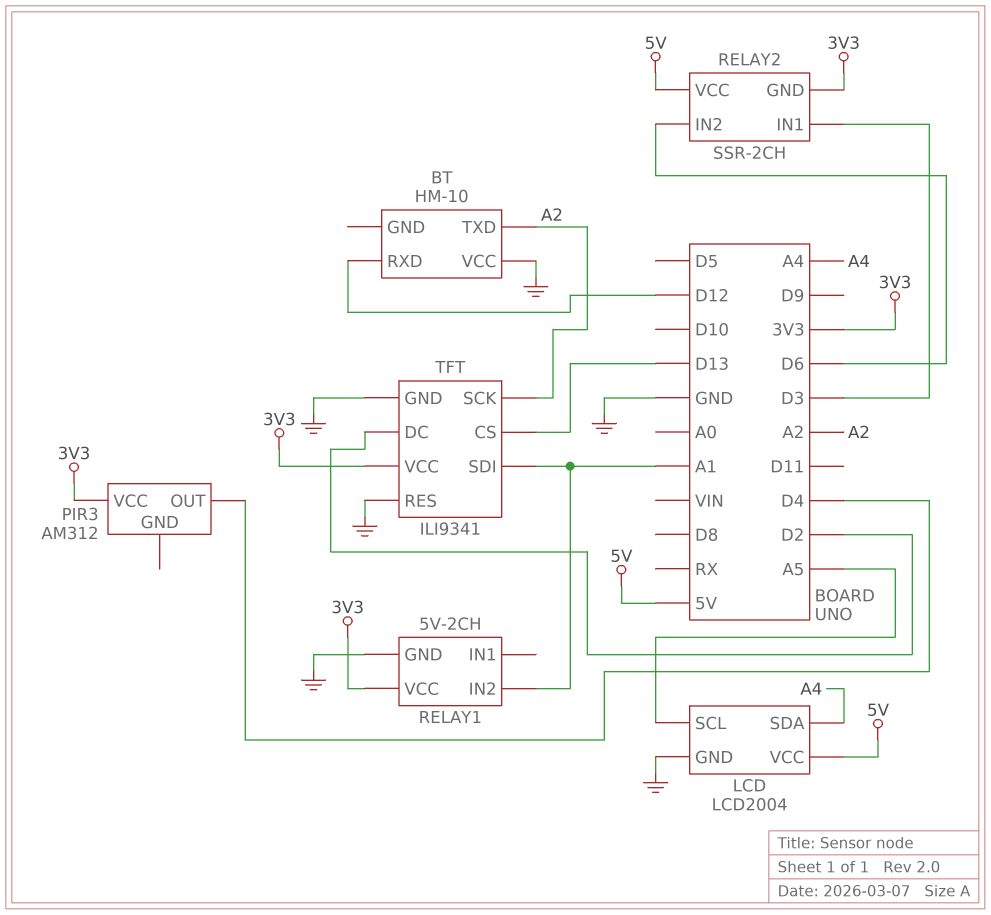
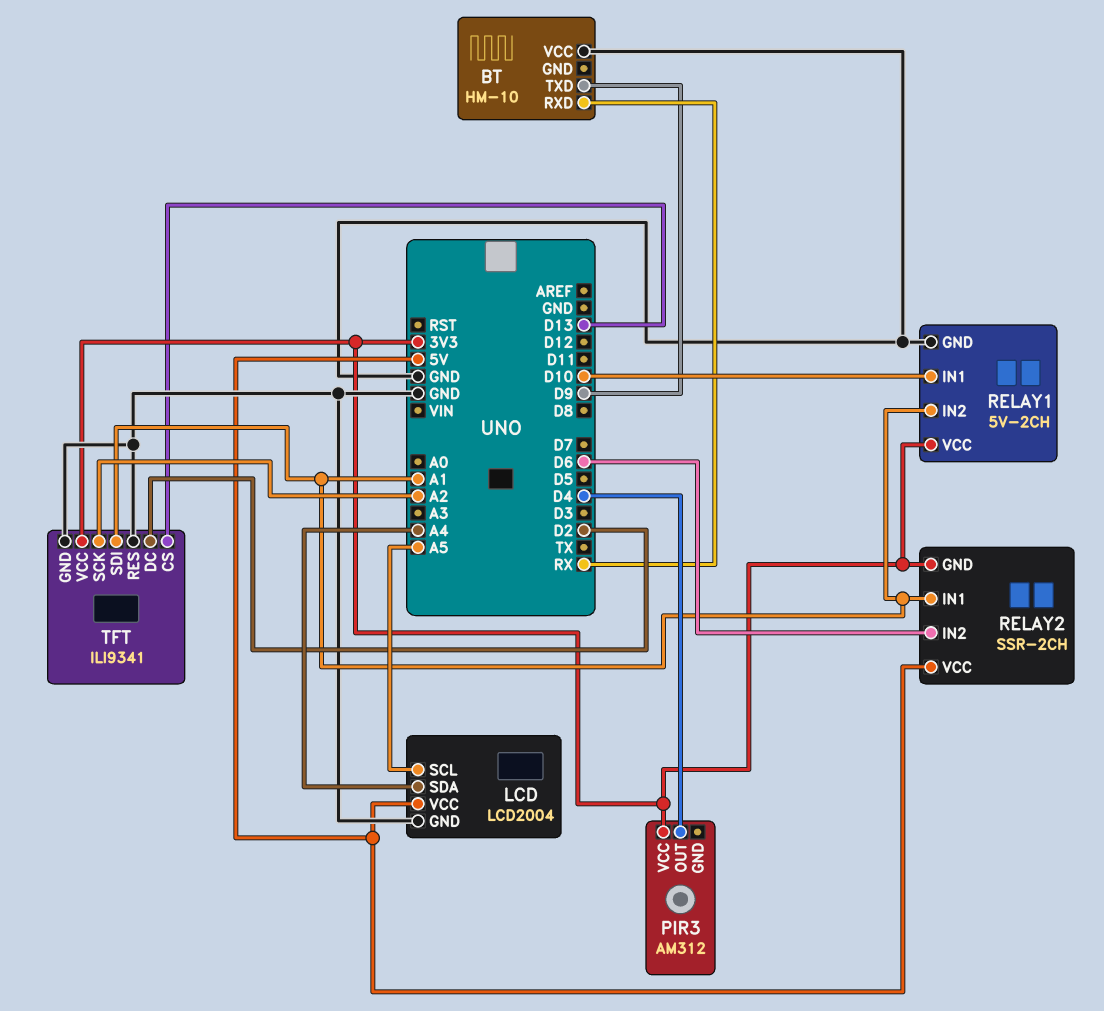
BT pin RXD: D12 -> RX
BT pin TXD: A2 -> D9
RELAY1 pin IN1: none -> D10
RELAY2 pin IN1: D3 -> A1

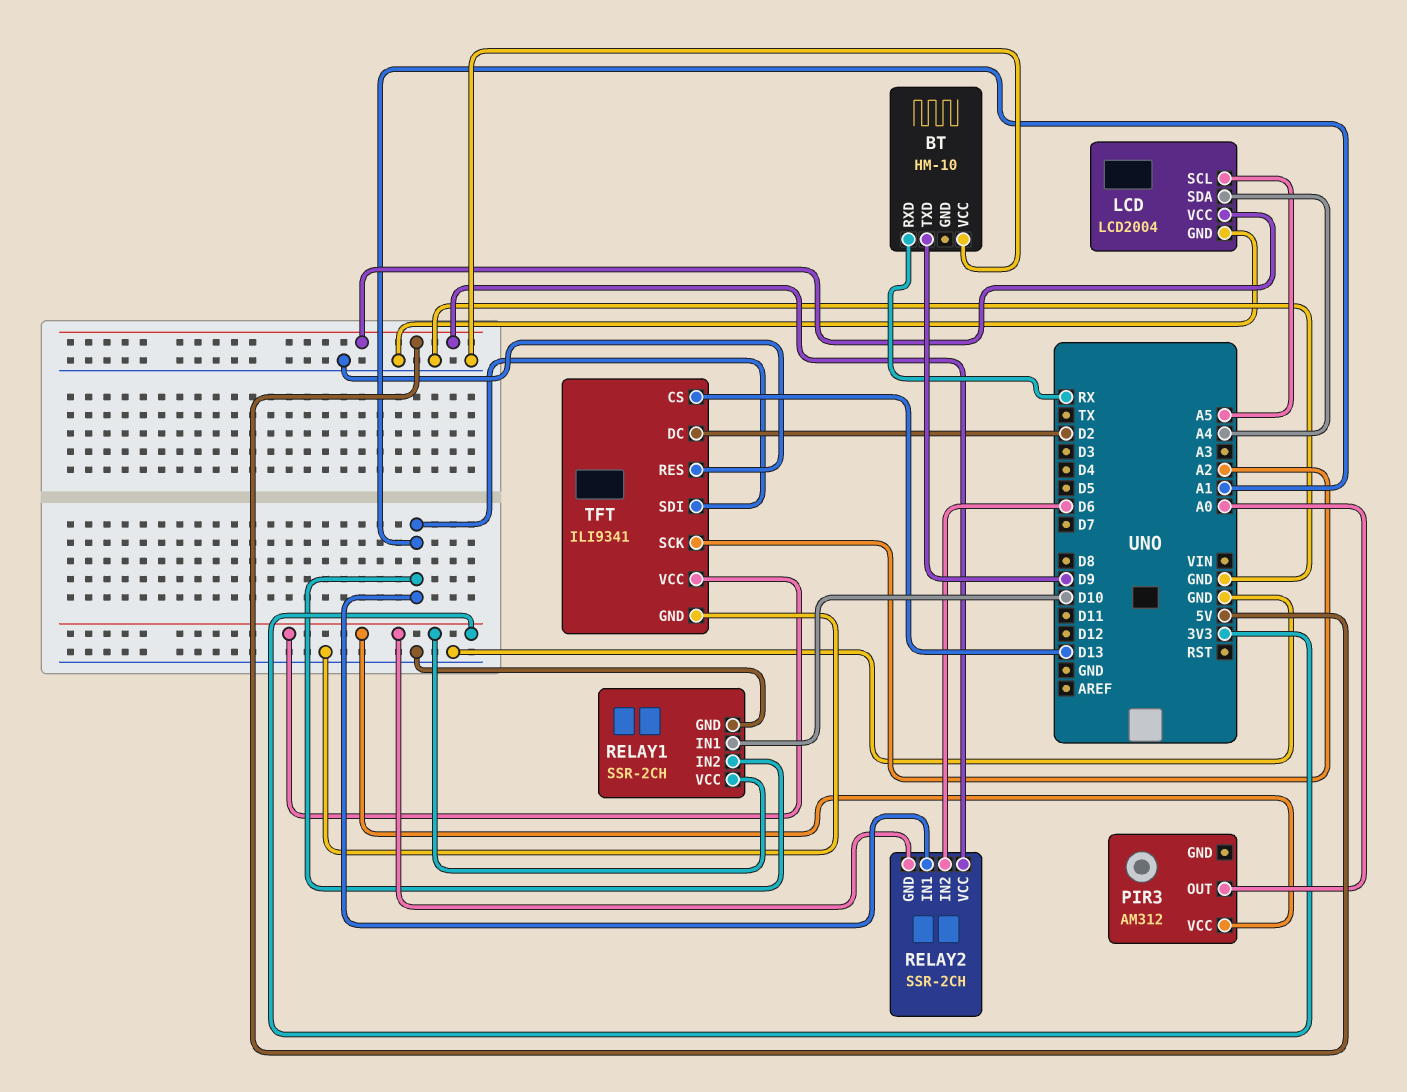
PIR3 pin OUT: D4 -> A0
RELAY1: 5V-2CH -> SSR-2CH

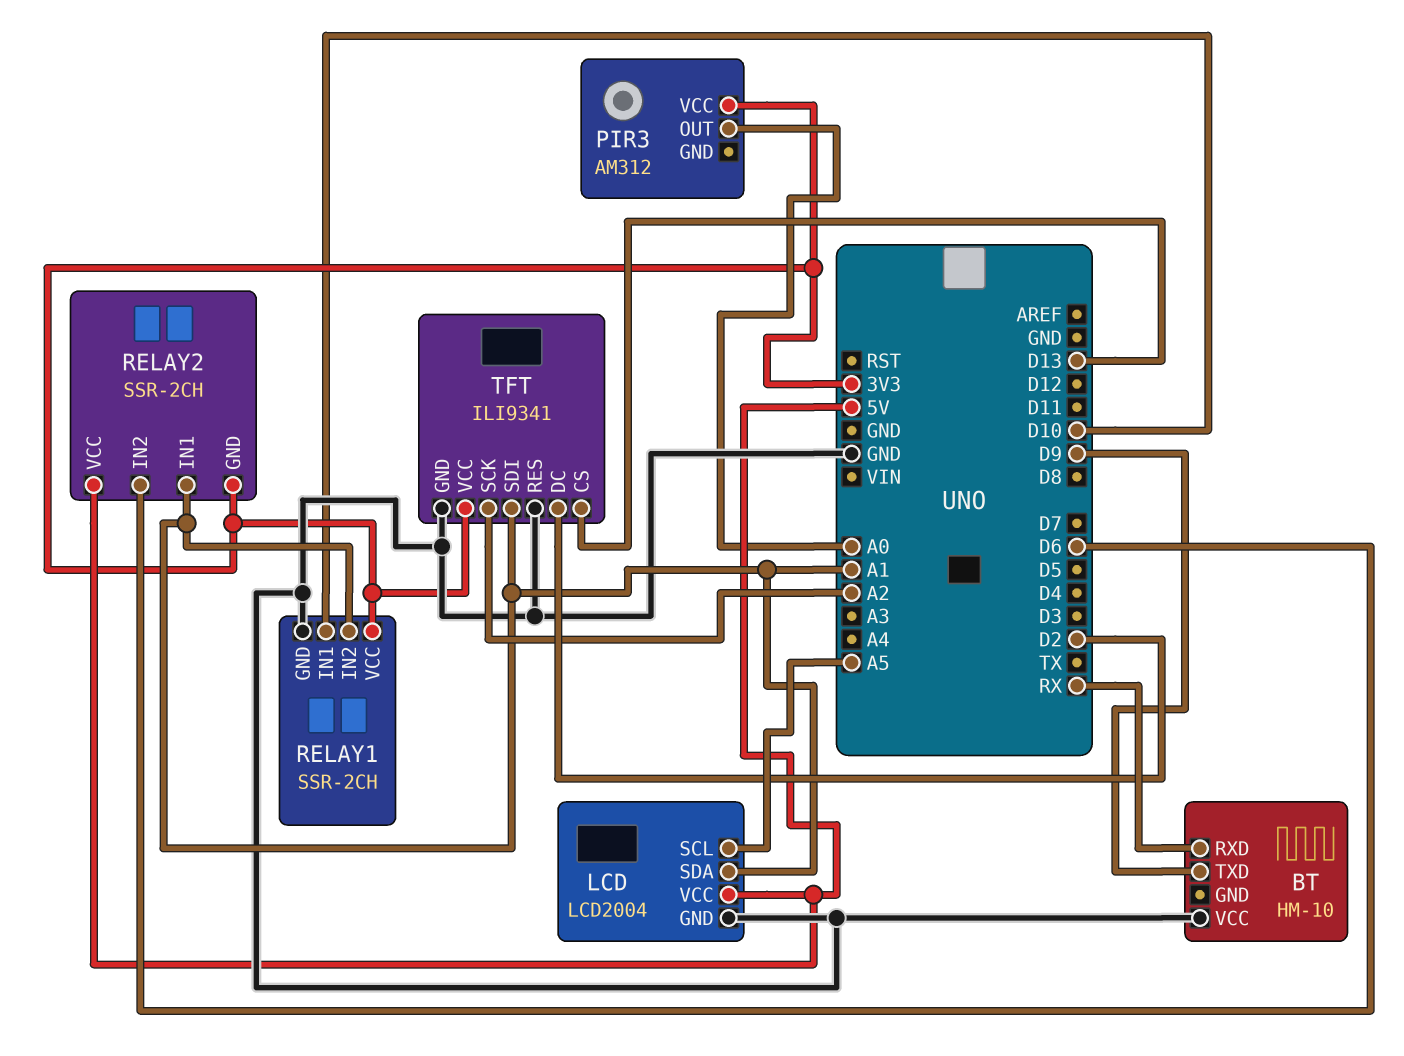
LCD pin SDA: A4 -> A1

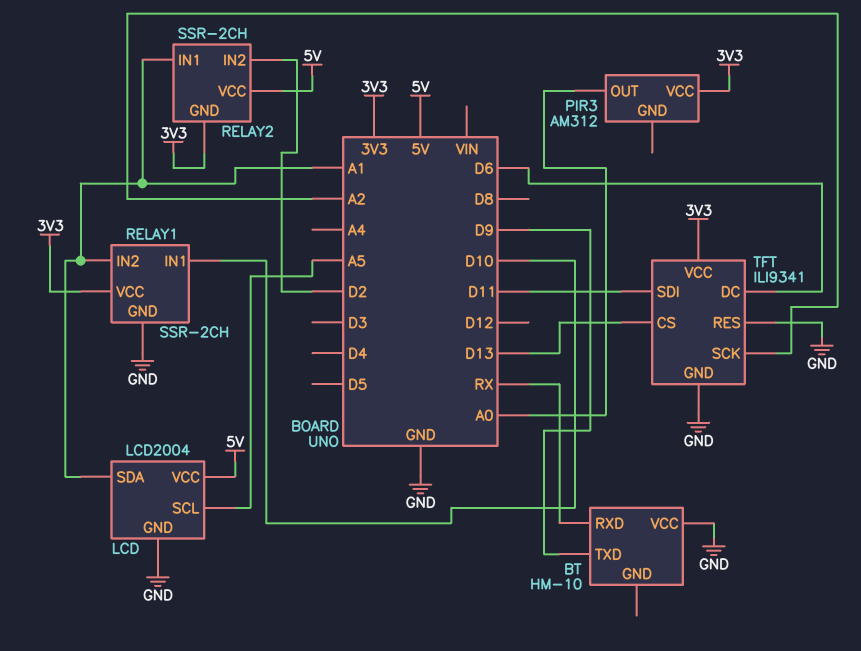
RELAY2 pin IN2: D6 -> D2
TFT pin DC: D2 -> D6
TFT pin SDI: A1 -> D11

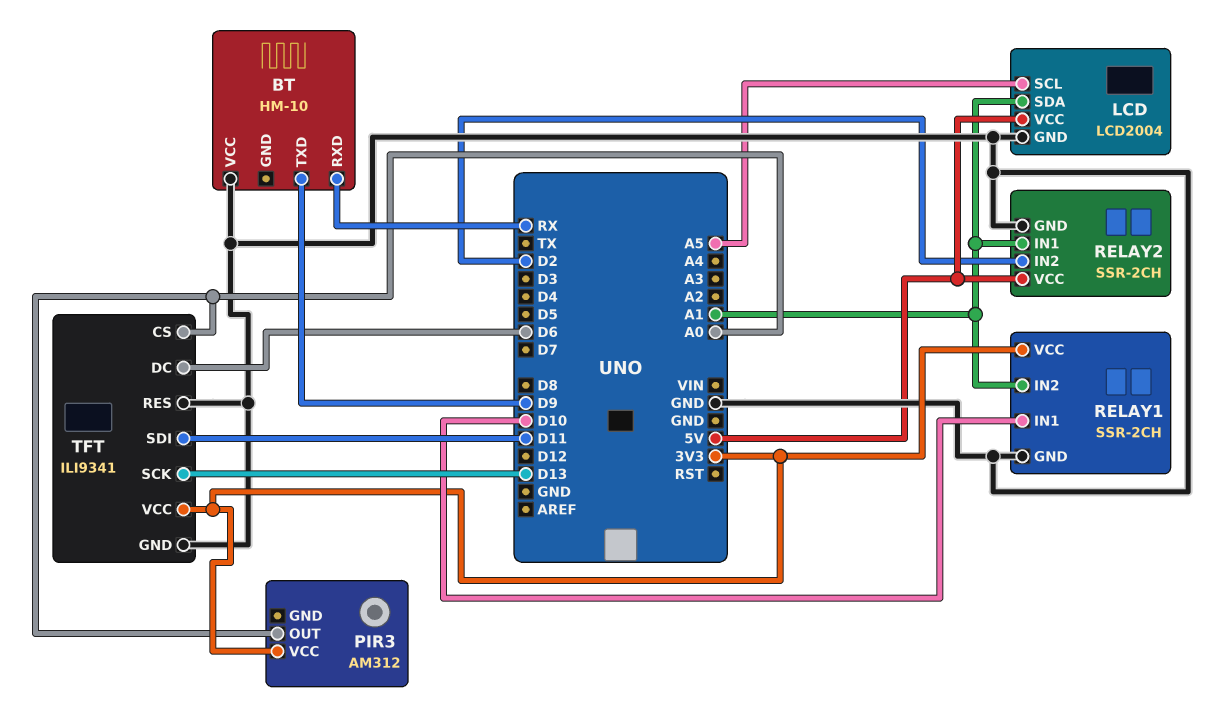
RELAY2 pin GND: 3V3 -> GND
TFT pin CS: D13 -> A0
TFT pin SCK: A2 -> D13

